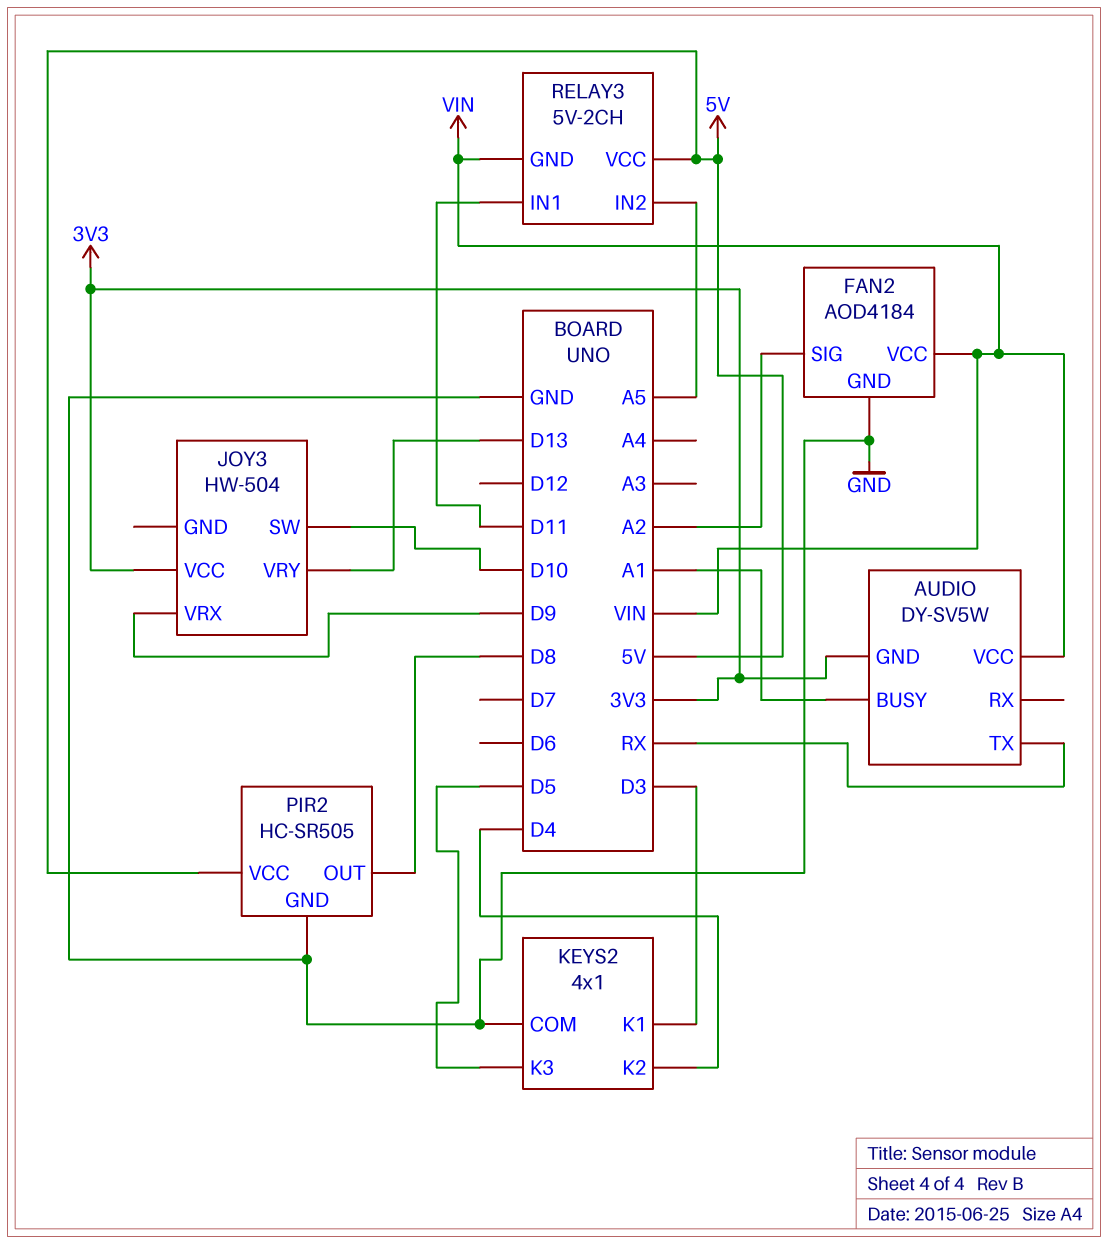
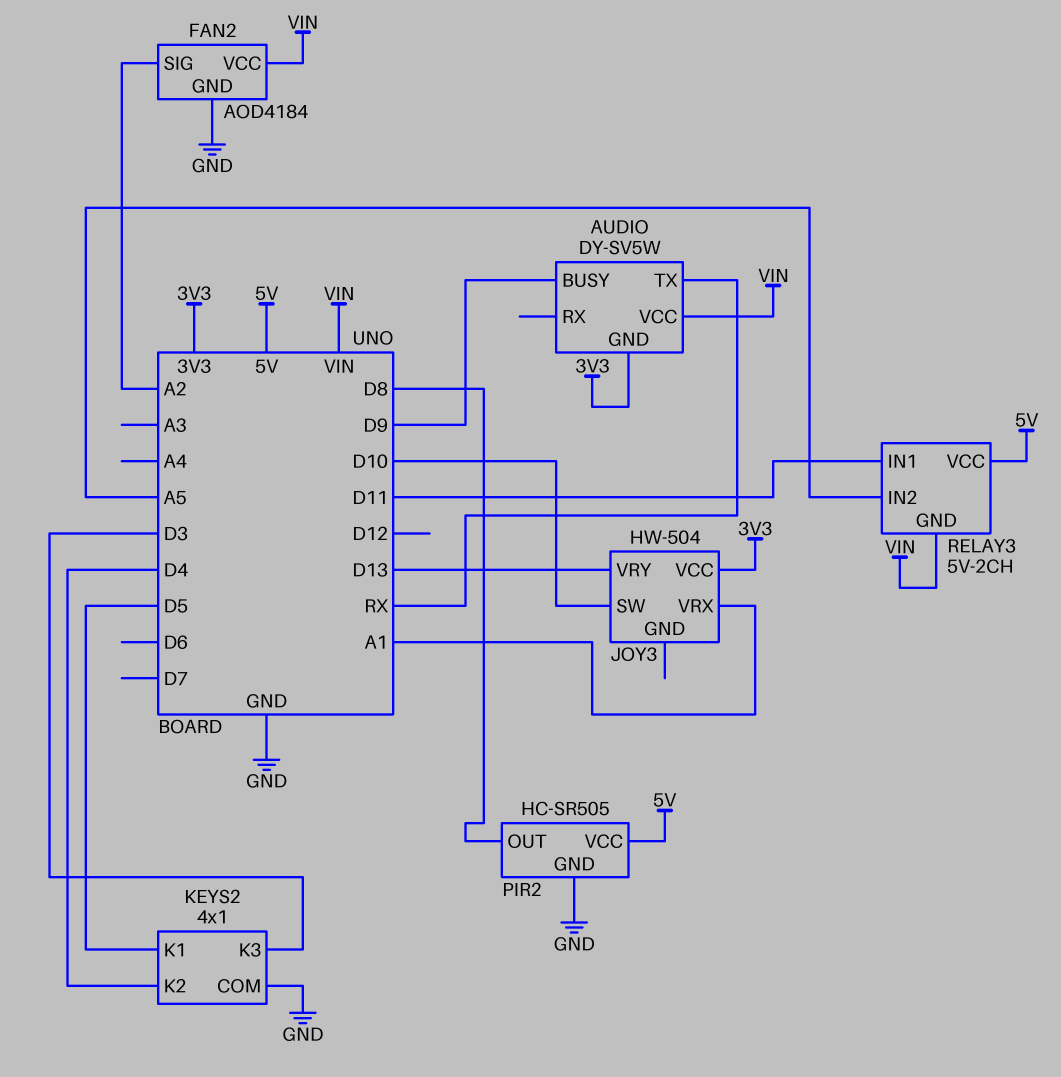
AUDIO pin BUSY: A1 -> D9
JOY3 pin VRX: D9 -> A1
KEYS2 pin K1: D3 -> D5
KEYS2 pin K3: D5 -> D3

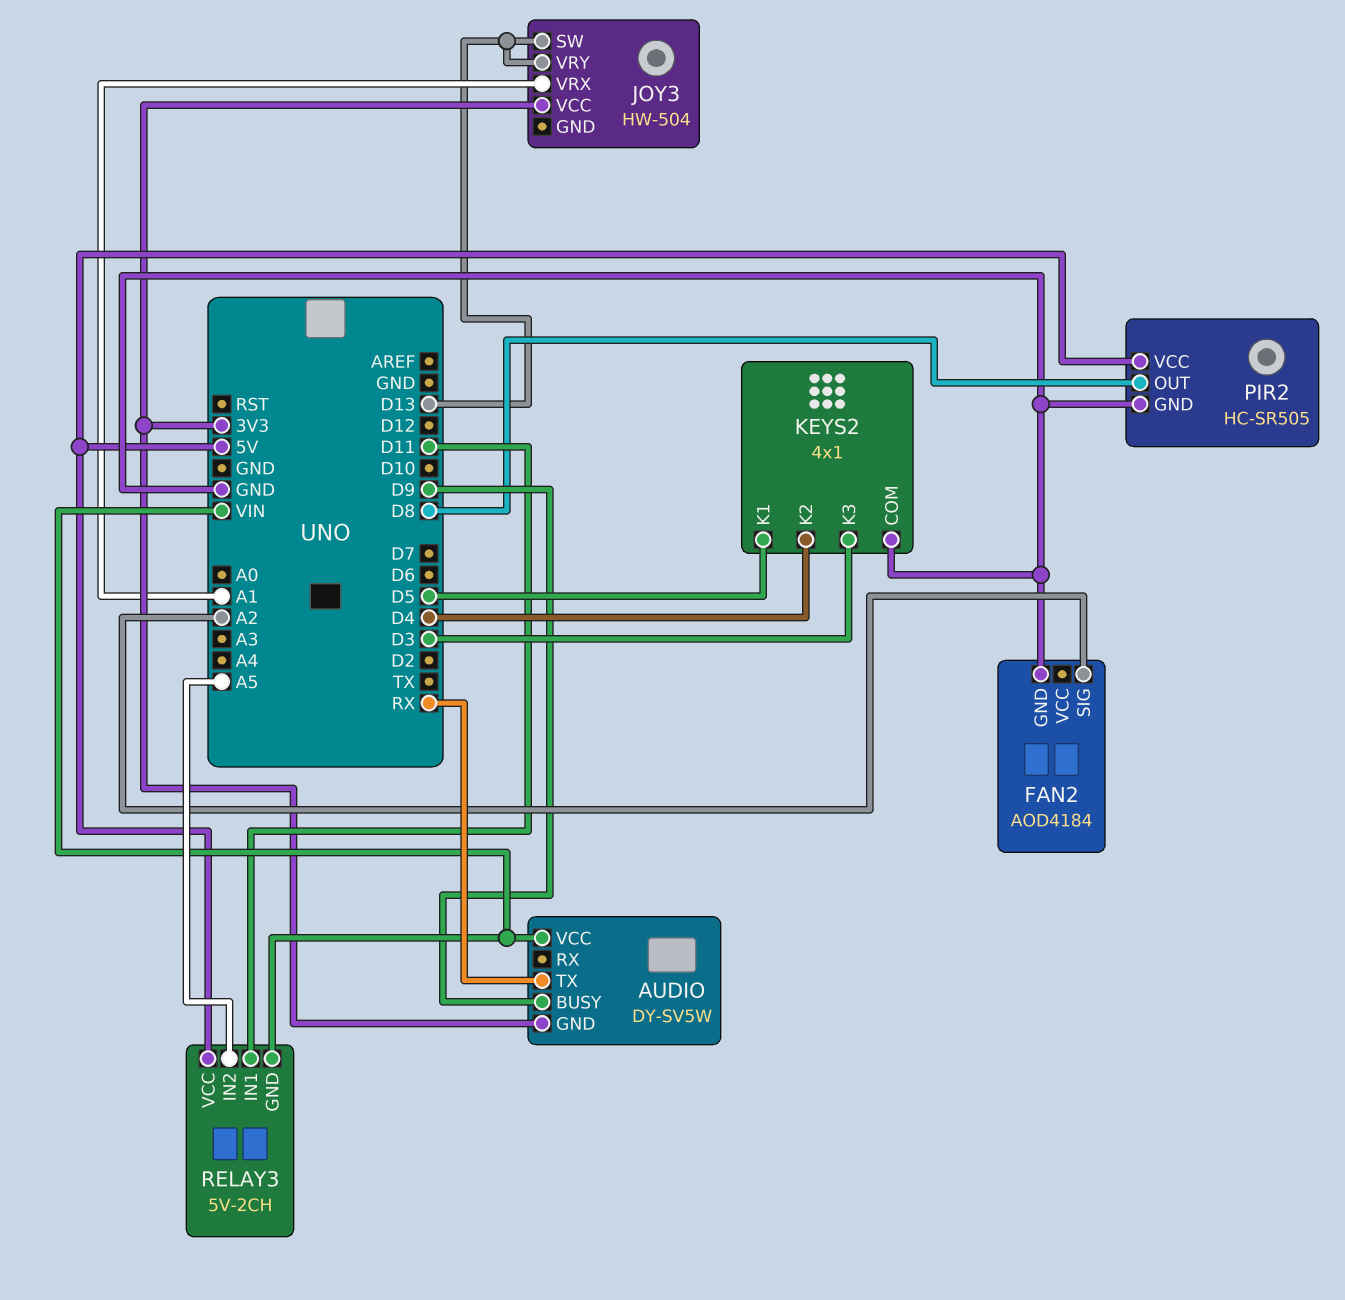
FAN2 pin VCC: VIN -> none
JOY3 pin SW: D10 -> D13

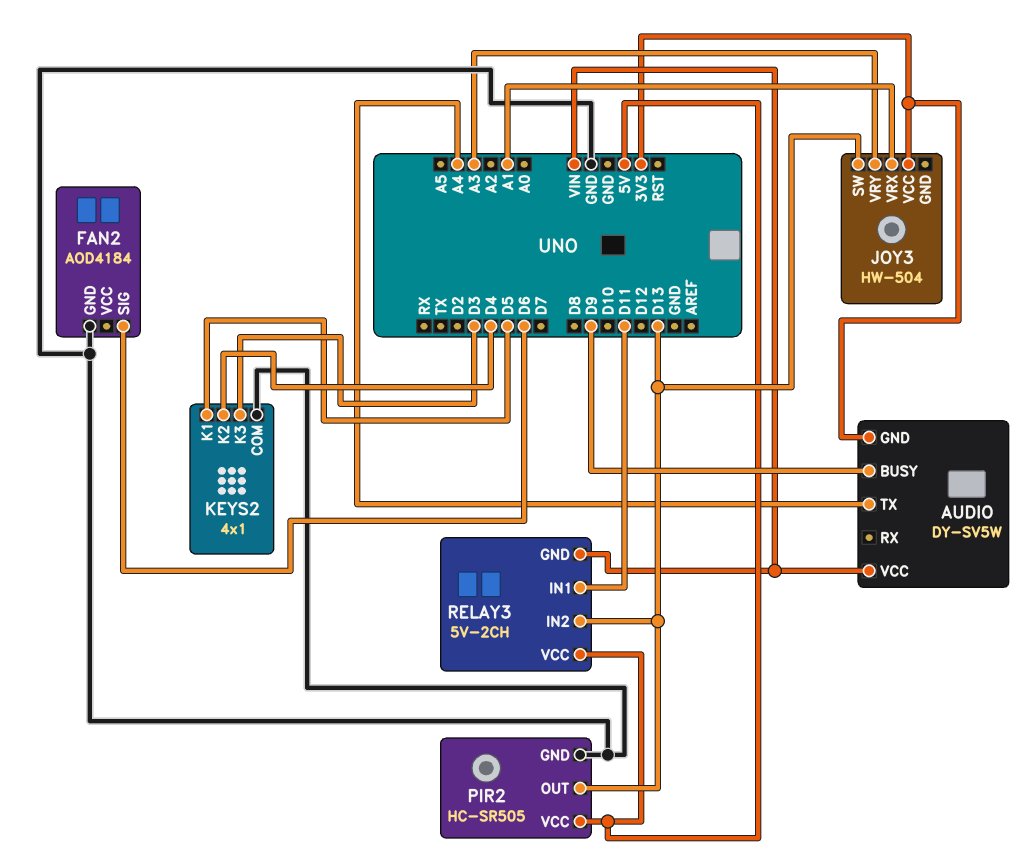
AUDIO pin TX: RX -> A4
FAN2 pin SIG: A2 -> D6
JOY3 pin VRY: D13 -> A3
PIR2 pin OUT: D8 -> D13
RELAY3 pin IN2: A5 -> D13

